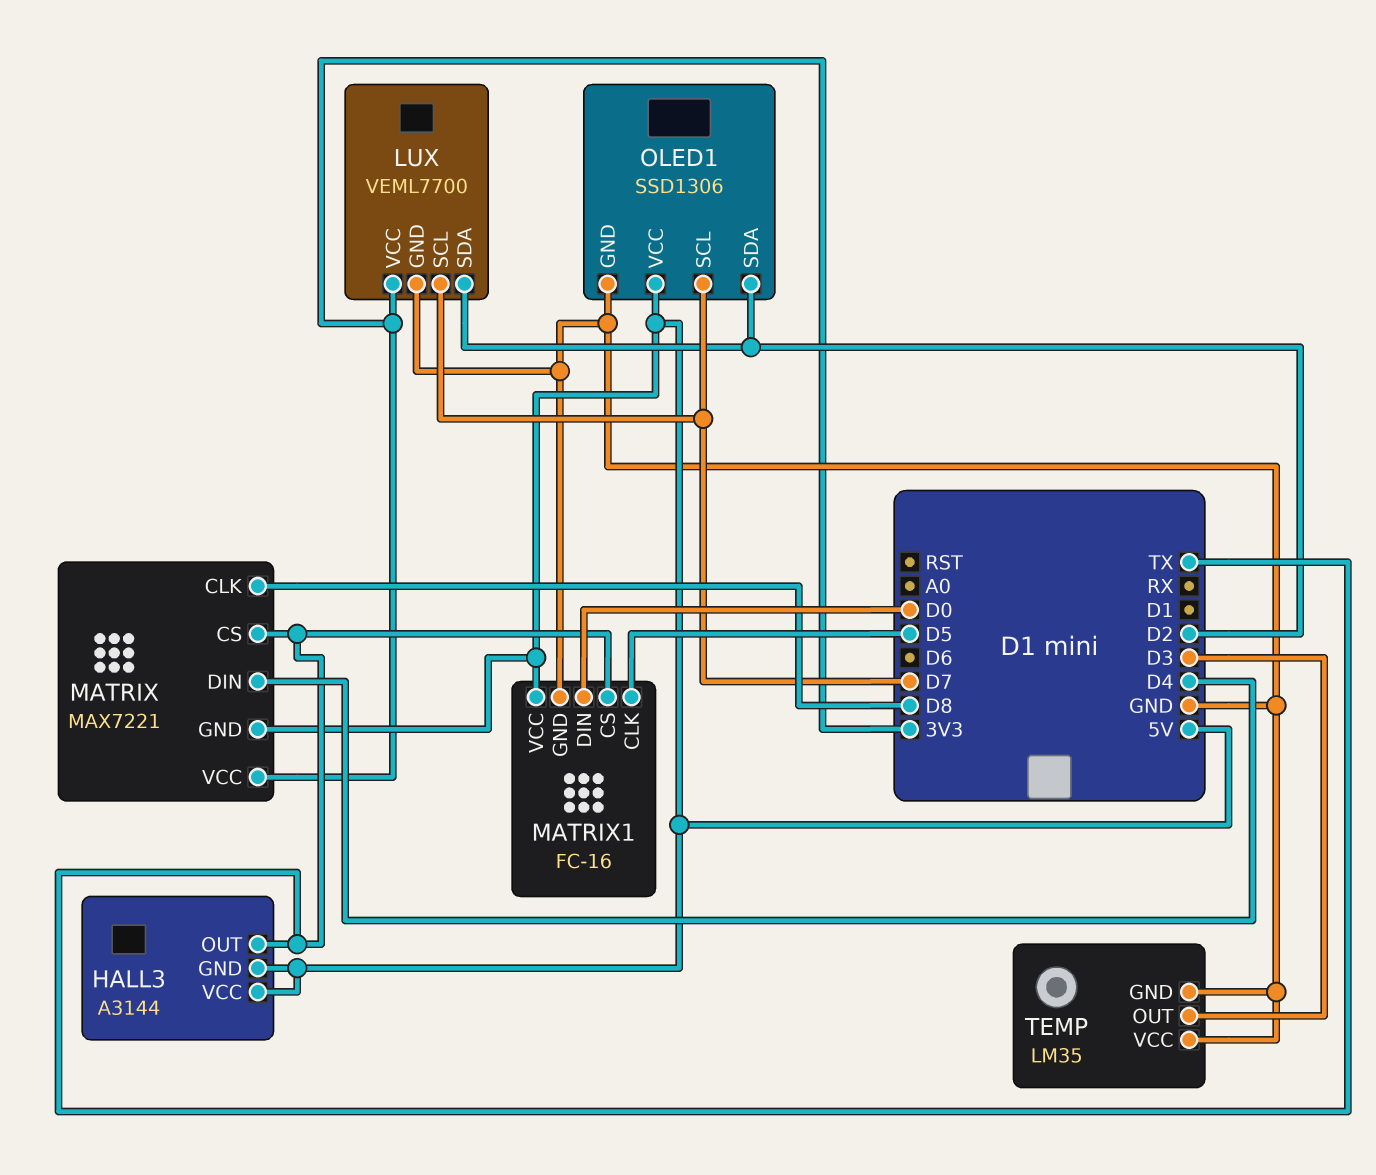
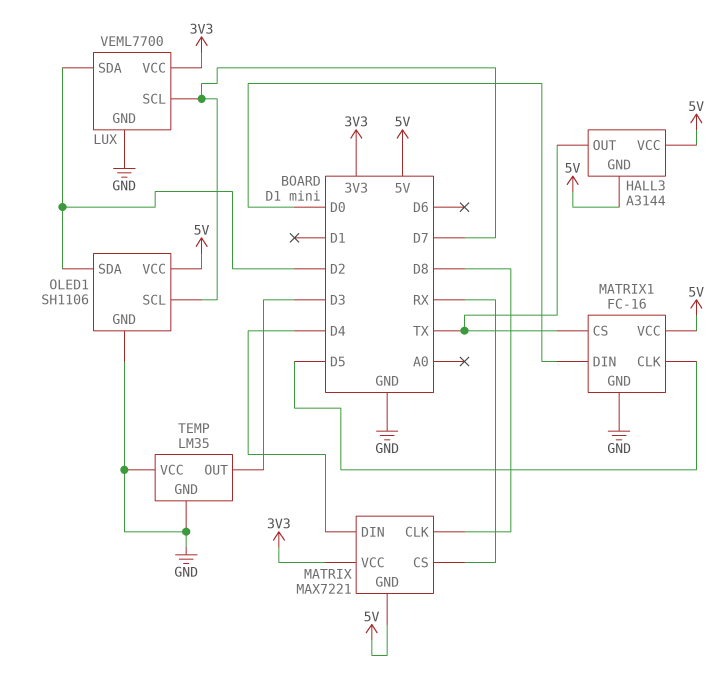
MATRIX pin CS: TX -> RX
OLED1: SSD1306 -> SH1106

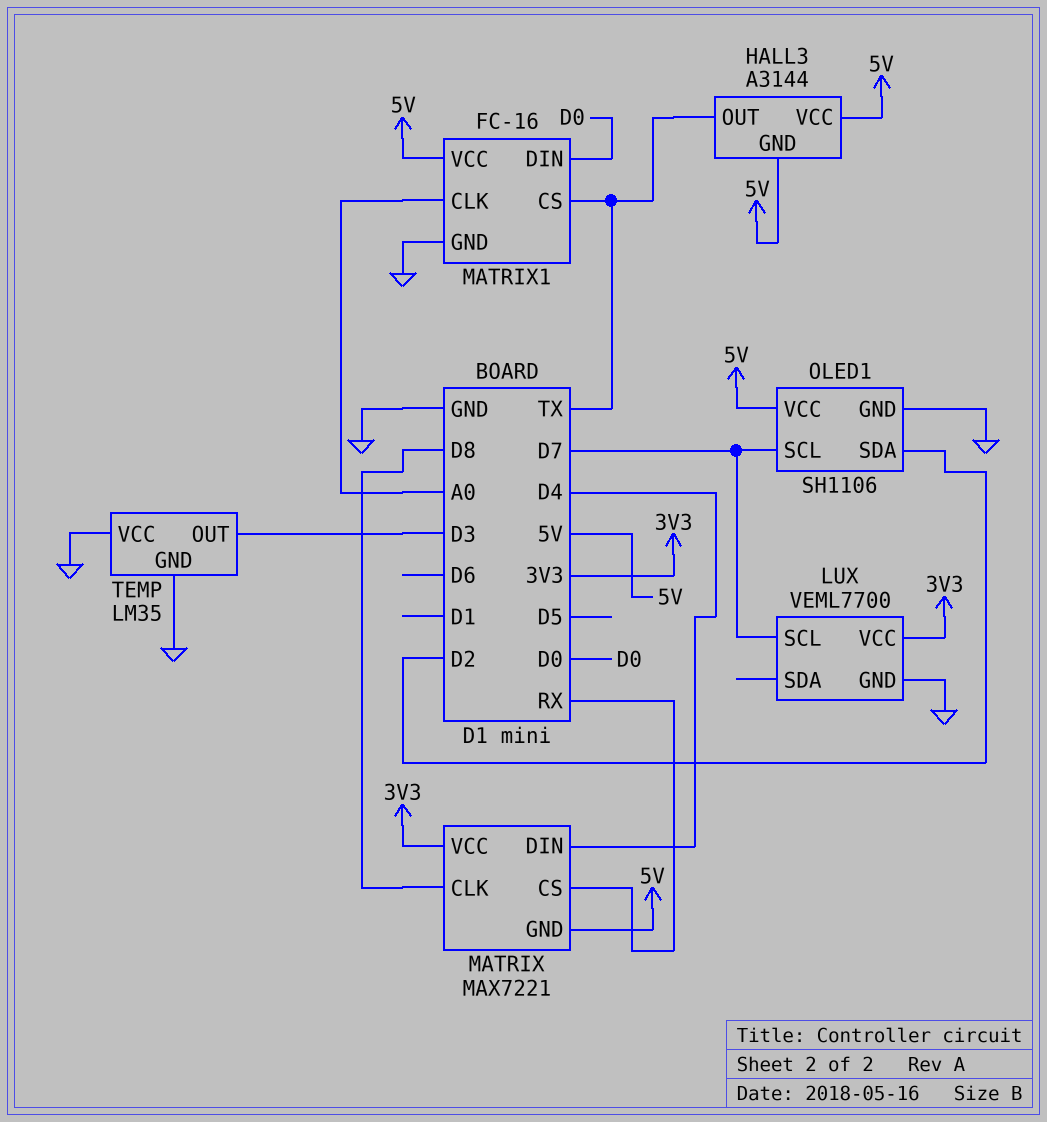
LUX pin SDA: D2 -> none
MATRIX1 pin CLK: D5 -> A0

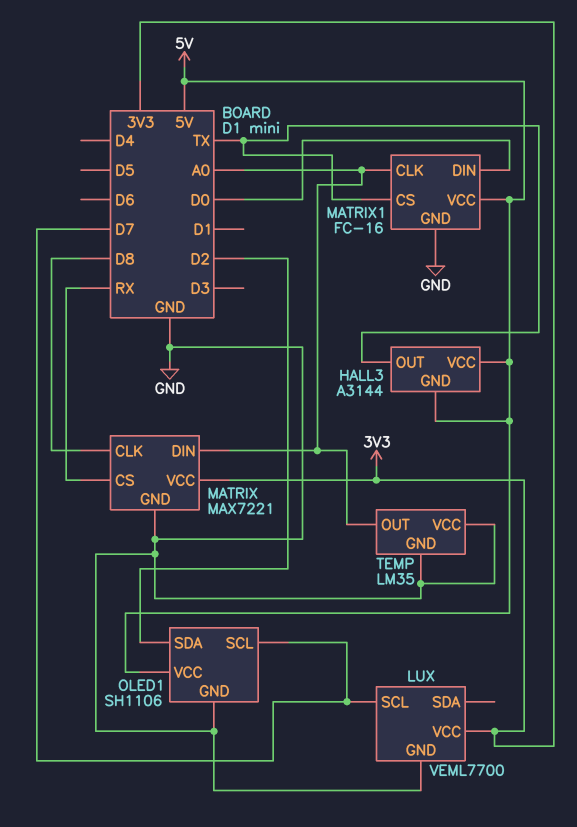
MATRIX pin DIN: D4 -> A0
MATRIX pin GND: 5V -> GND
TEMP pin OUT: D3 -> A0

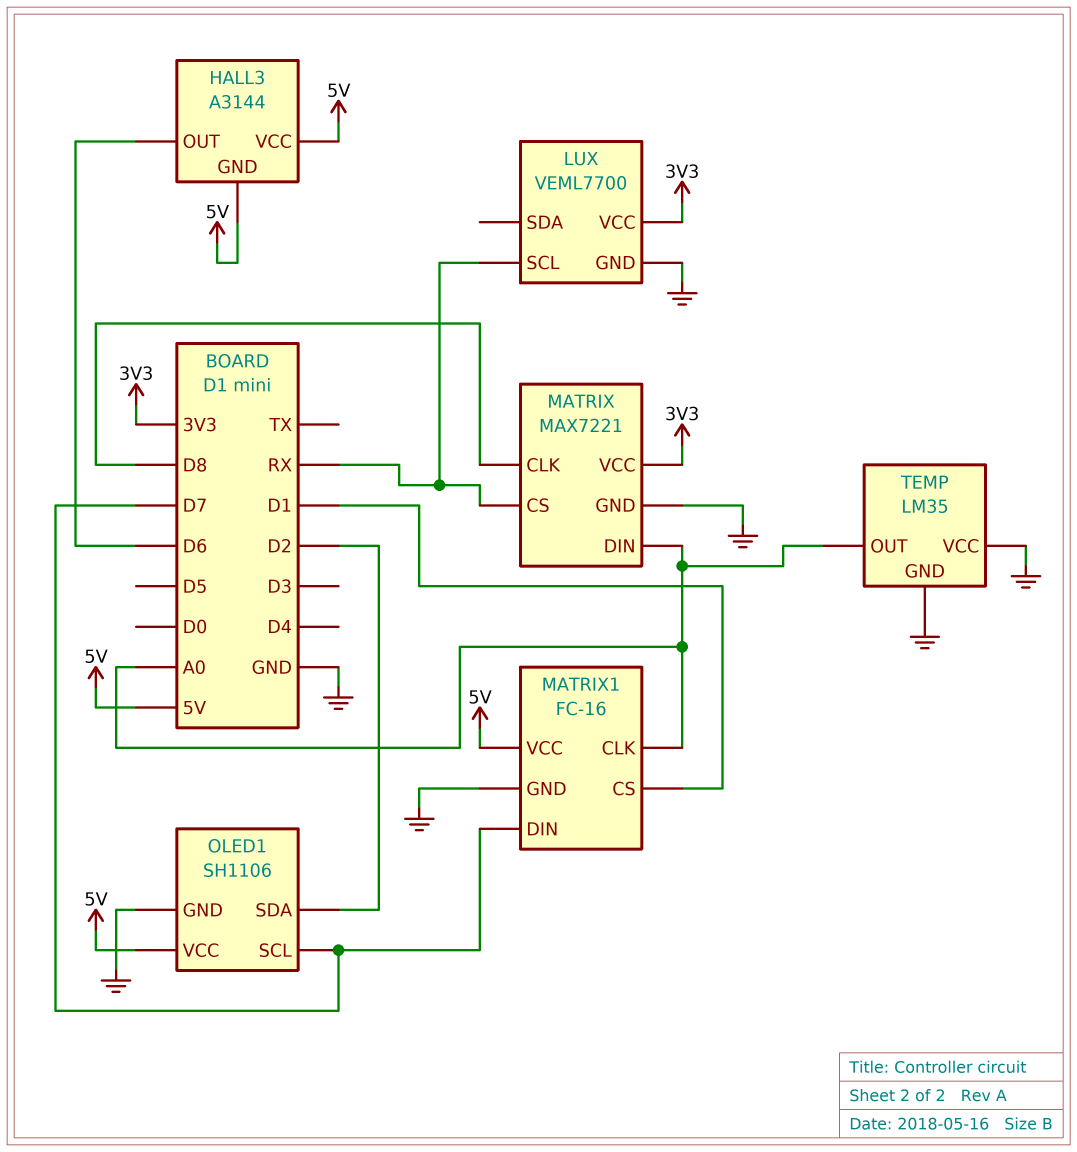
HALL3 pin OUT: TX -> D6
LUX pin SCL: D7 -> RX
MATRIX1 pin CS: TX -> D1
MATRIX1 pin DIN: D0 -> D7

